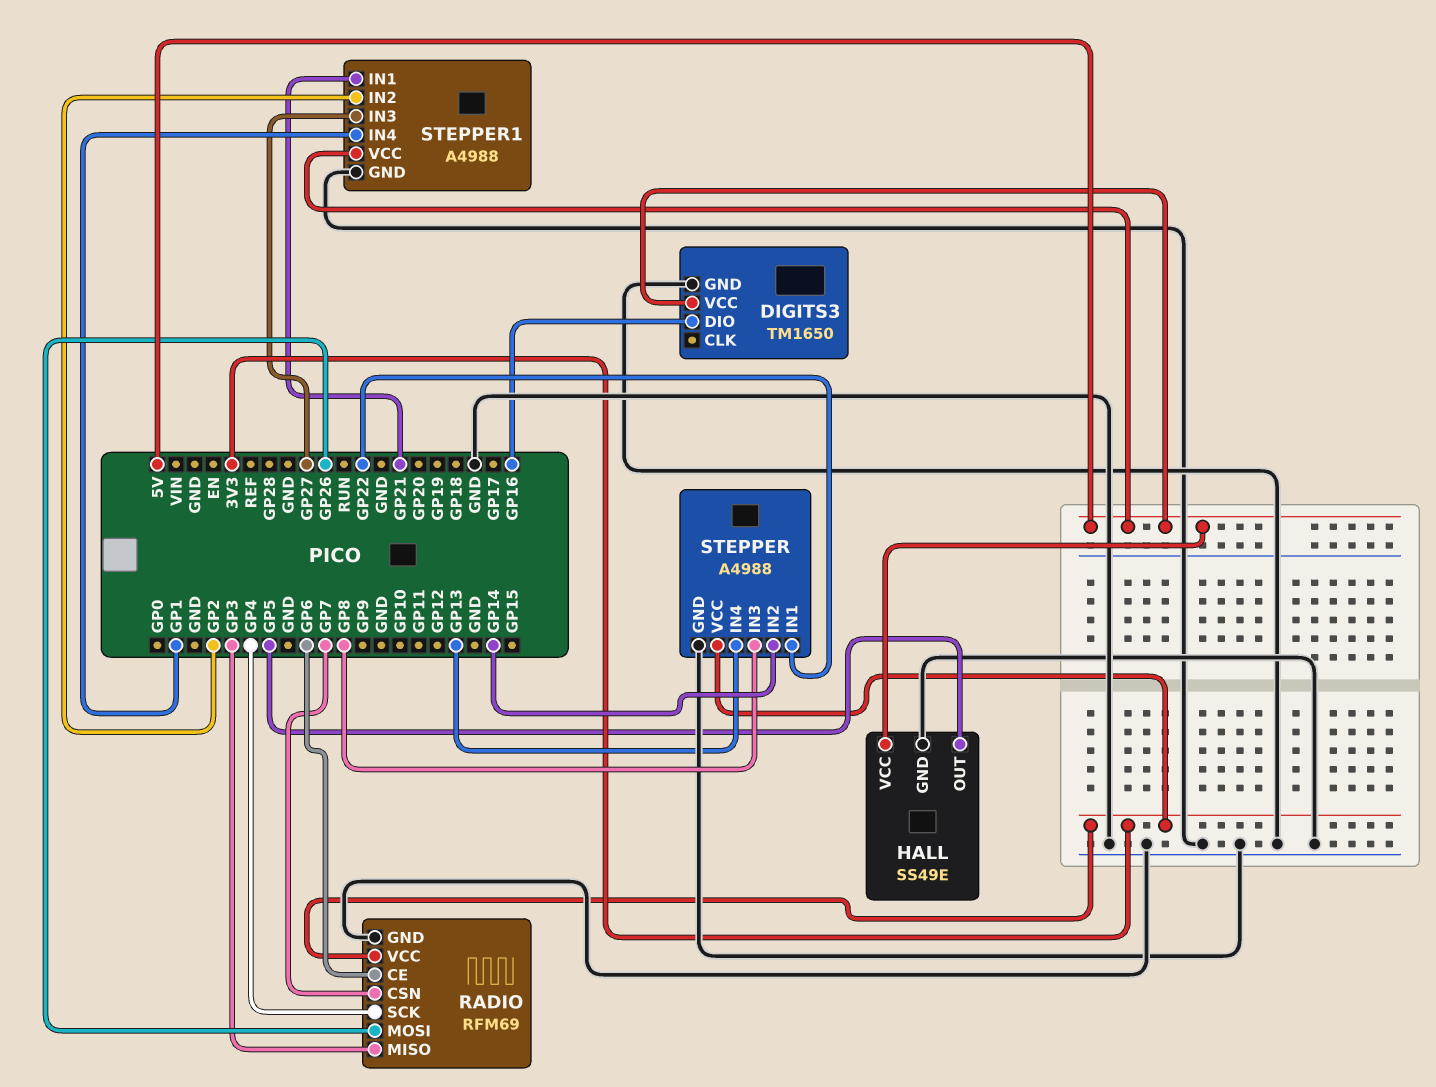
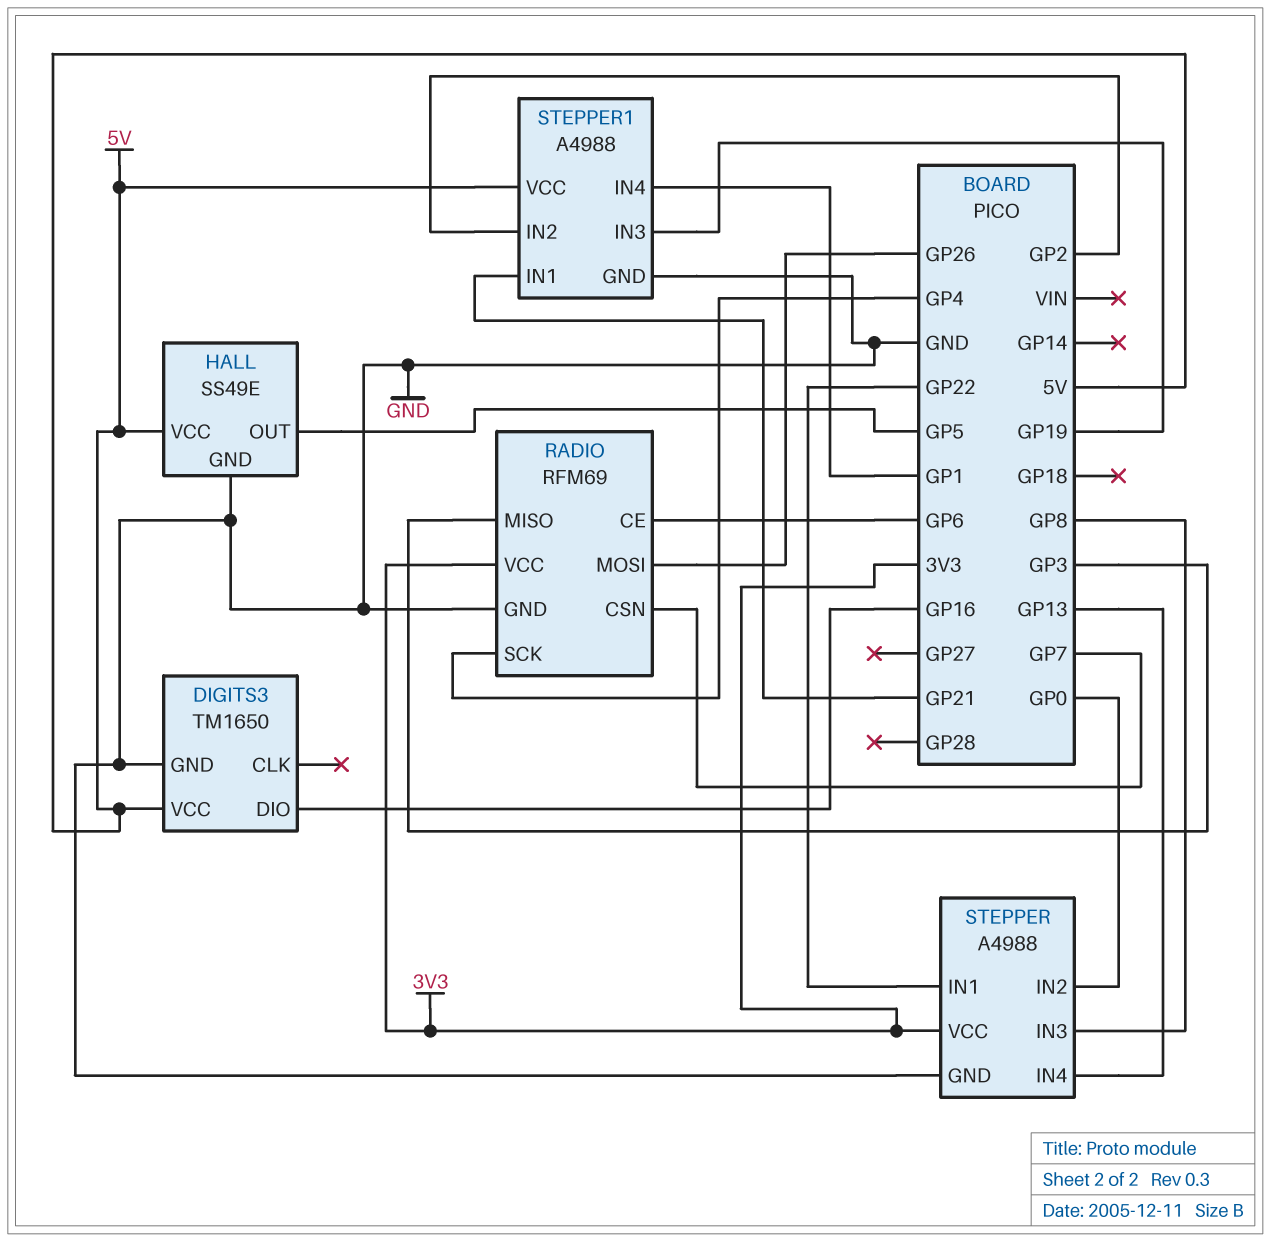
STEPPER pin IN2: GP14 -> GP0
STEPPER1 pin IN3: GP27 -> GP19

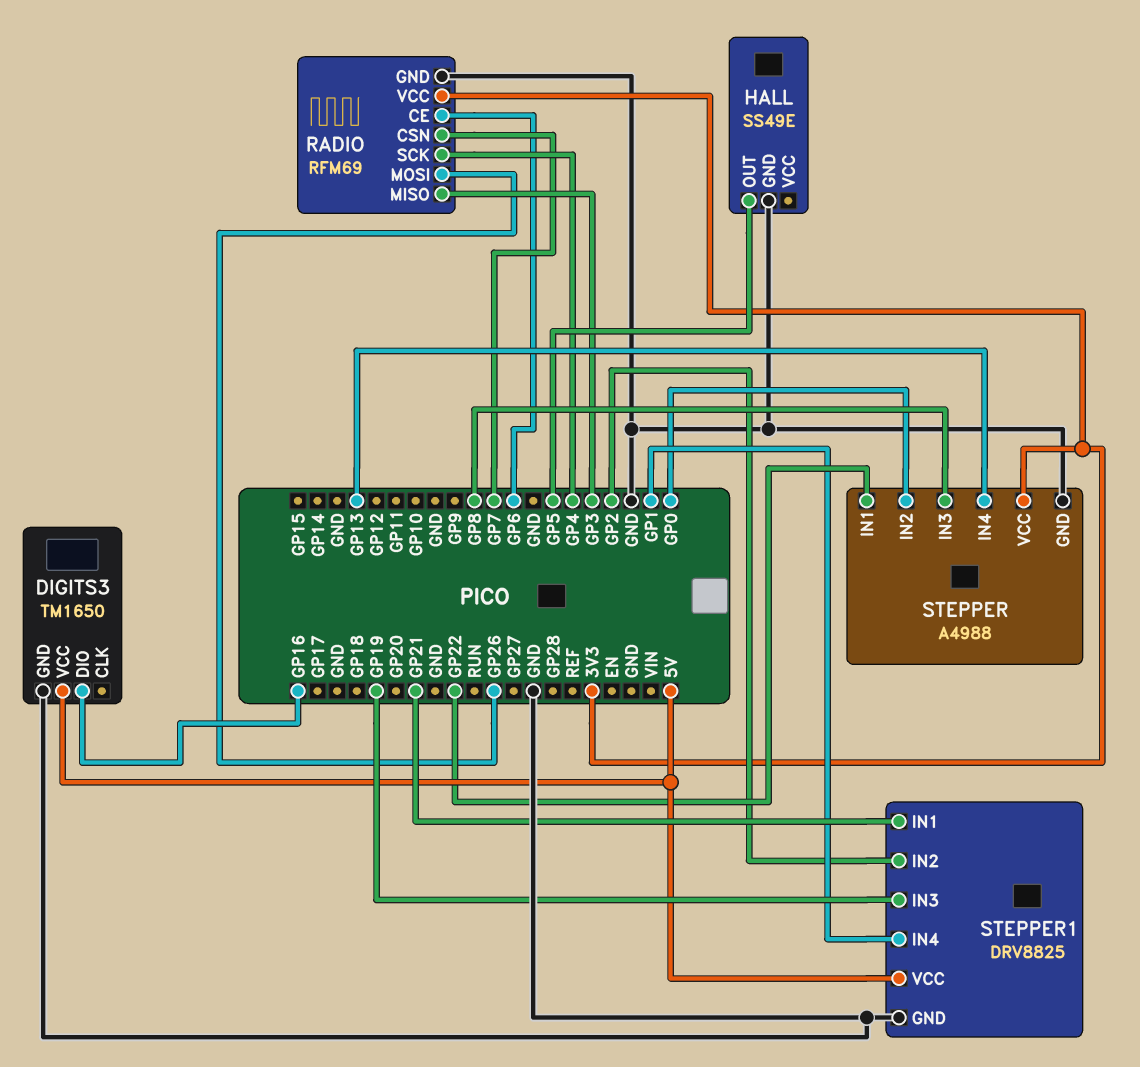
HALL pin VCC: 5V -> none
STEPPER1: A4988 -> DRV8825

